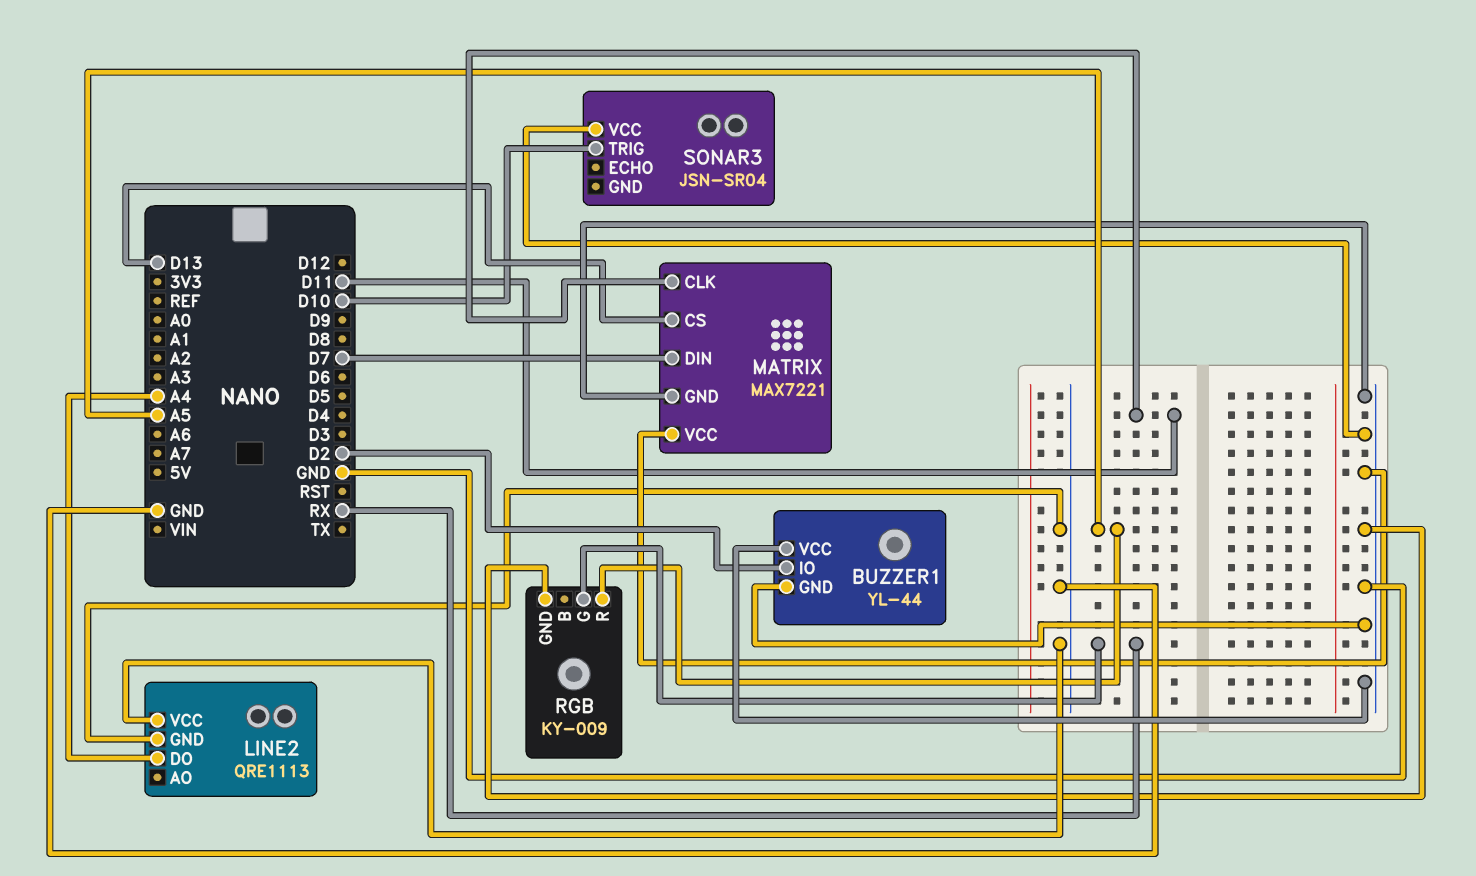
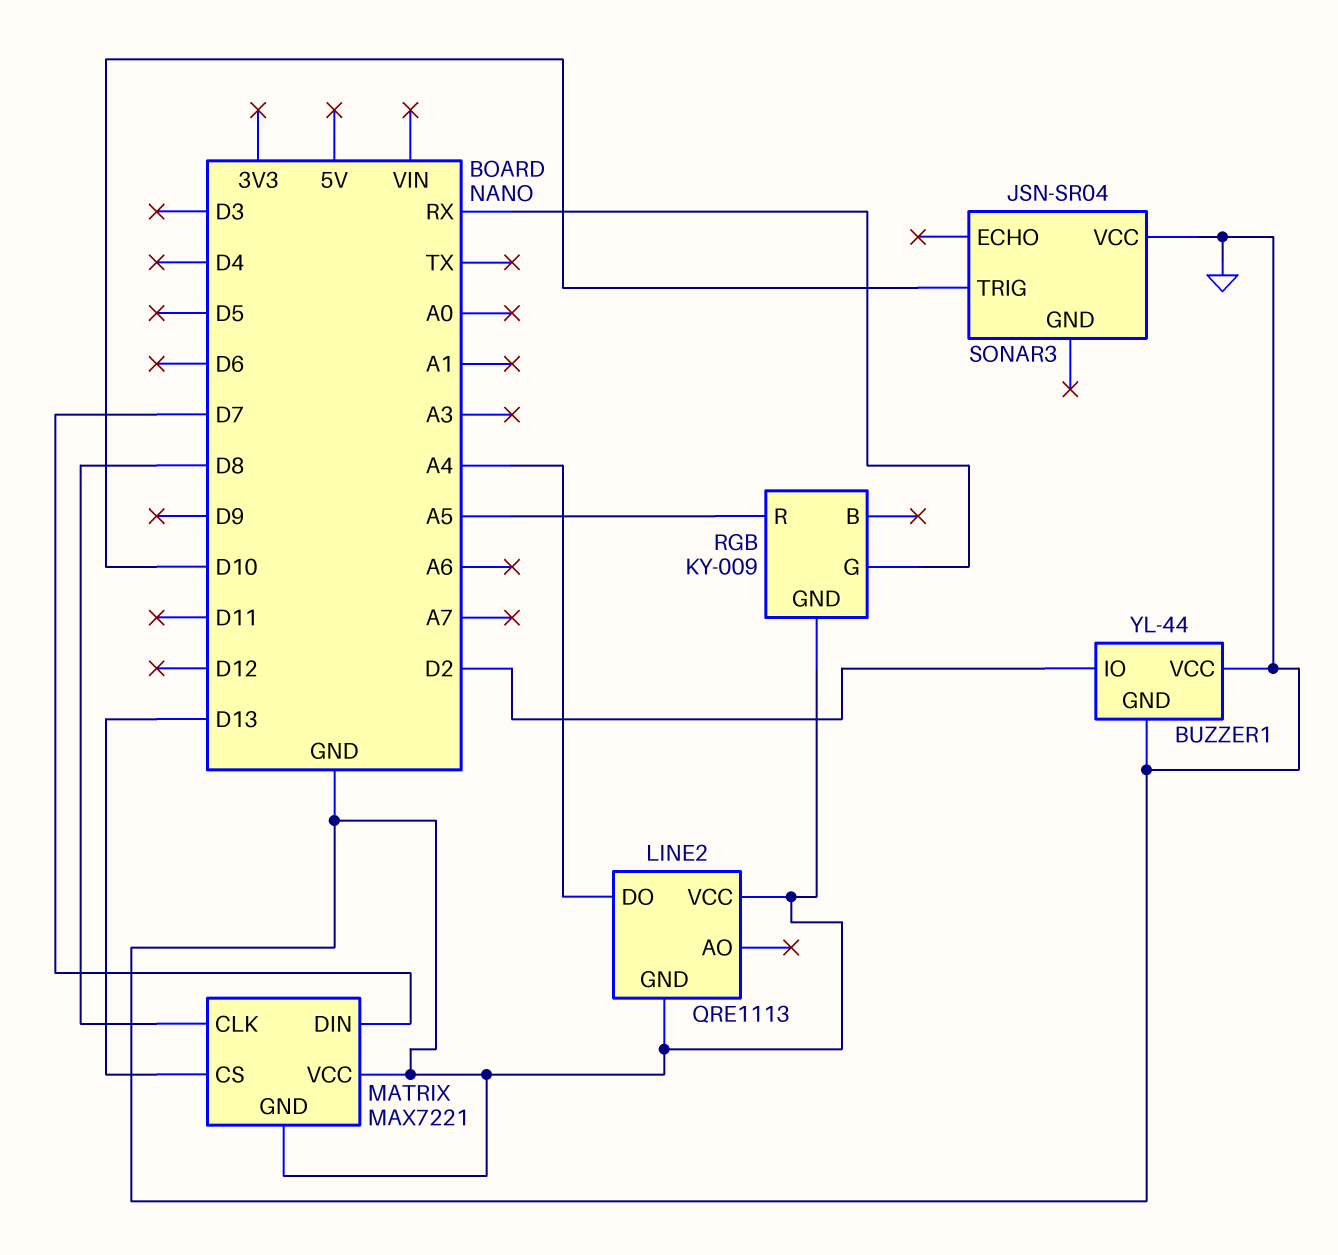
MATRIX pin CLK: D11 -> D8

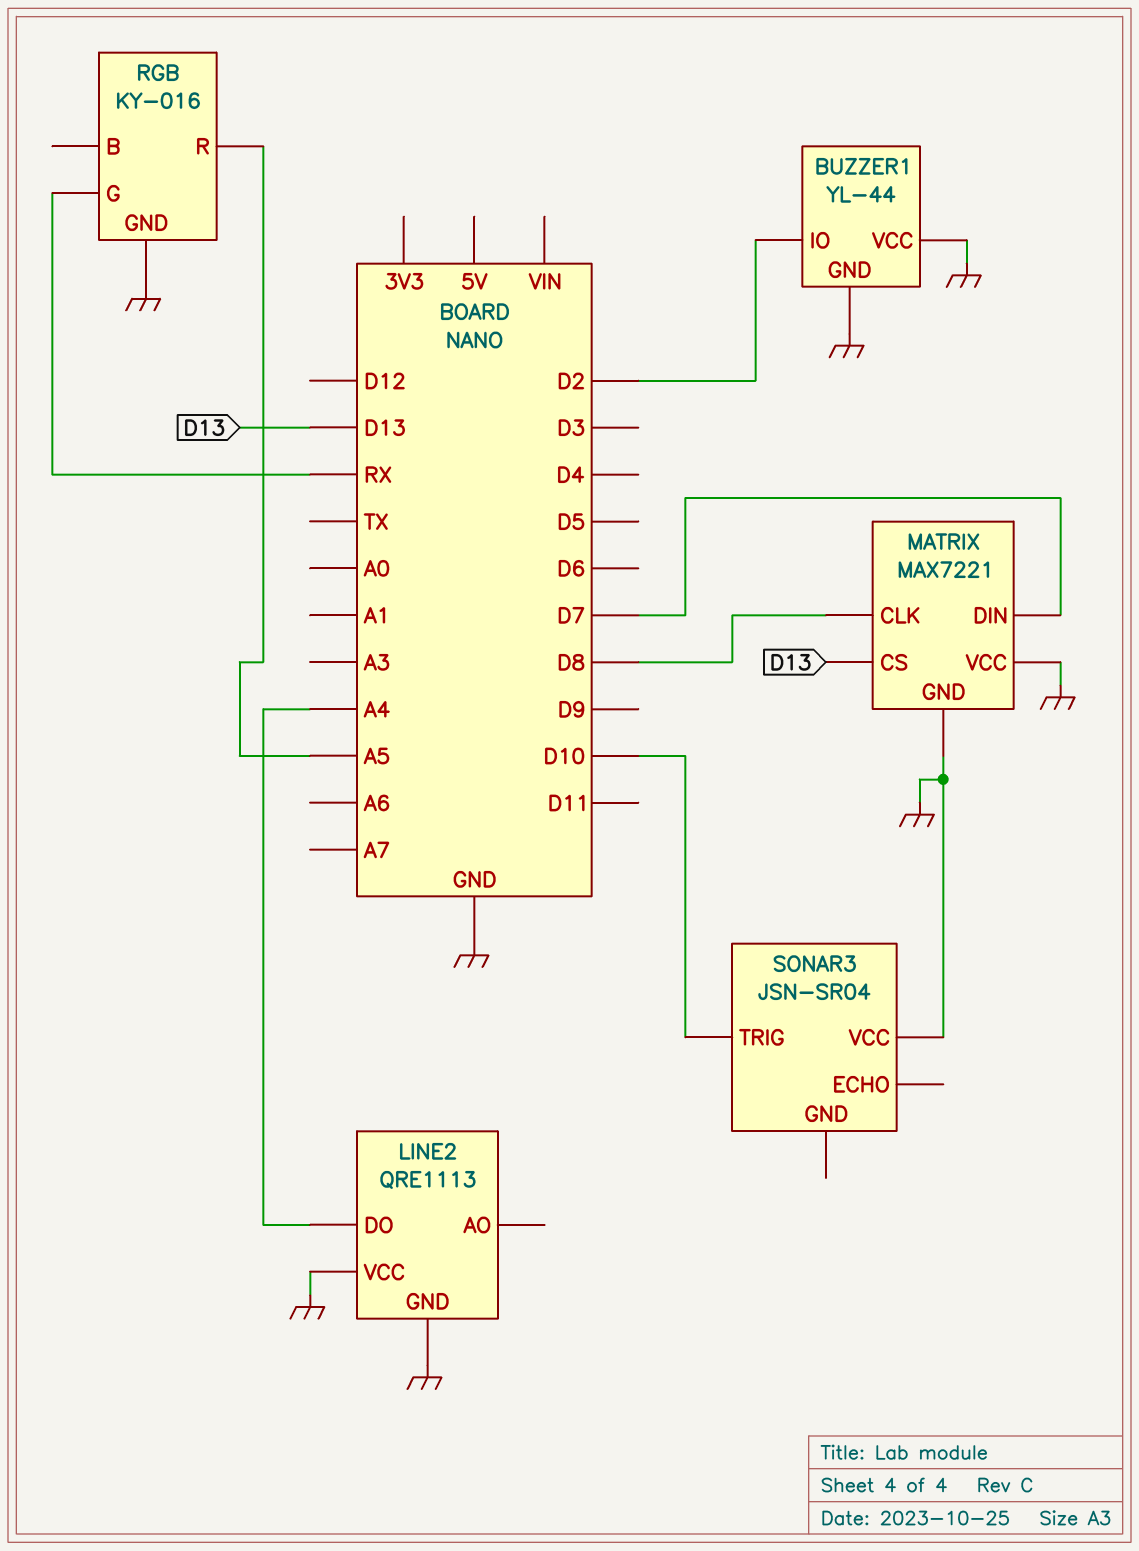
RGB: KY-009 -> KY-016

